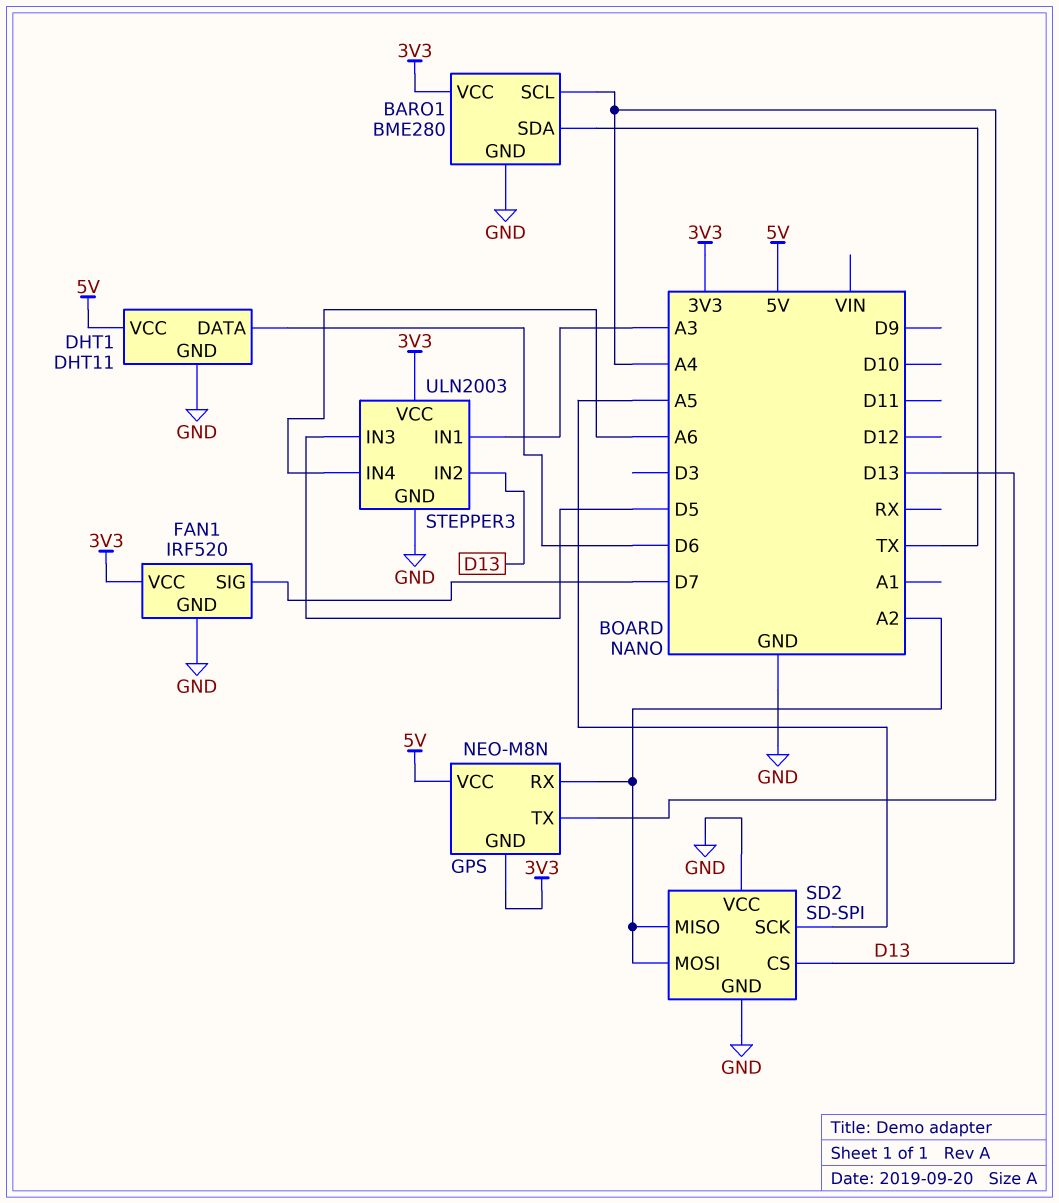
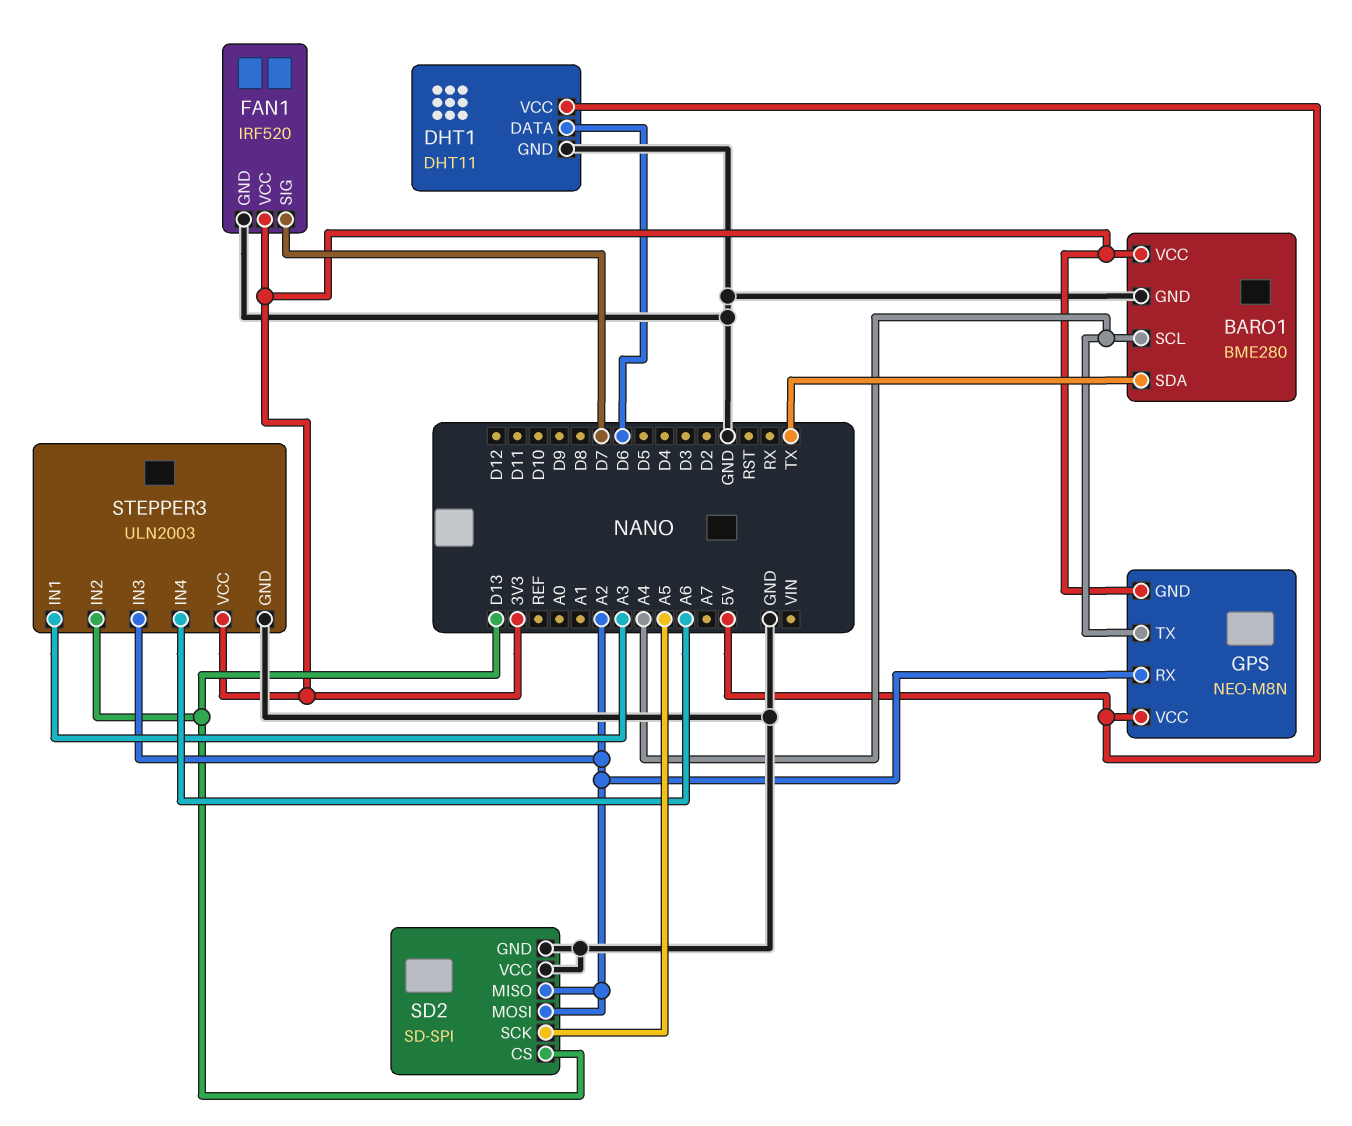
STEPPER3 pin IN3: D5 -> A2

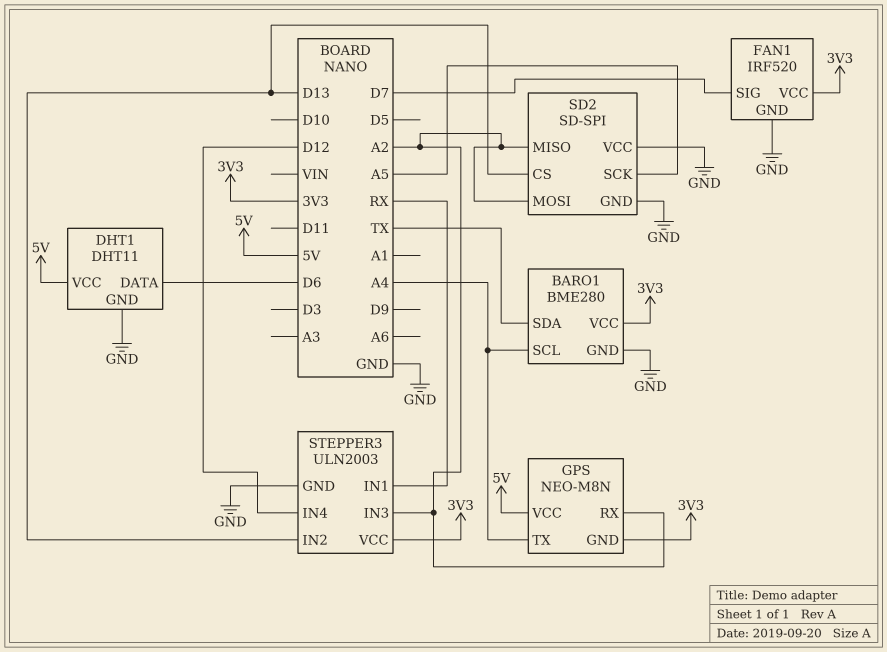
STEPPER3 pin IN1: A3 -> RX
STEPPER3 pin IN4: A6 -> D12

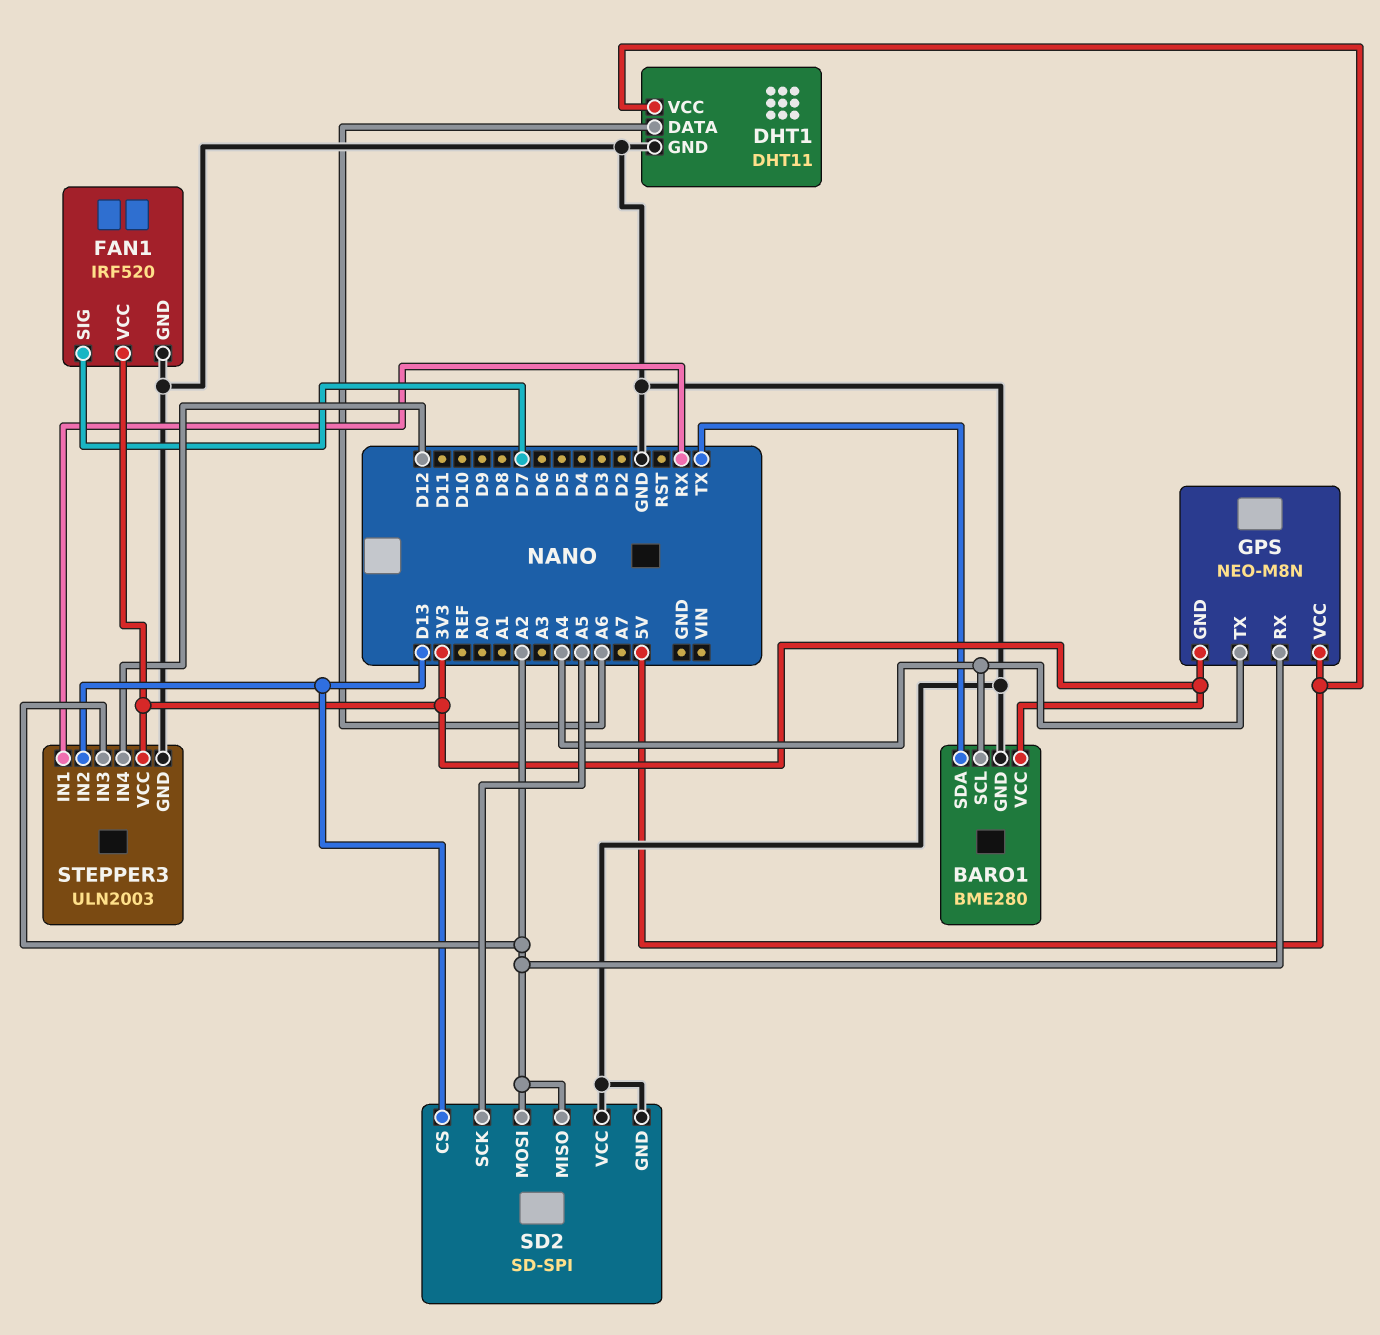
DHT1 pin DATA: D6 -> A6

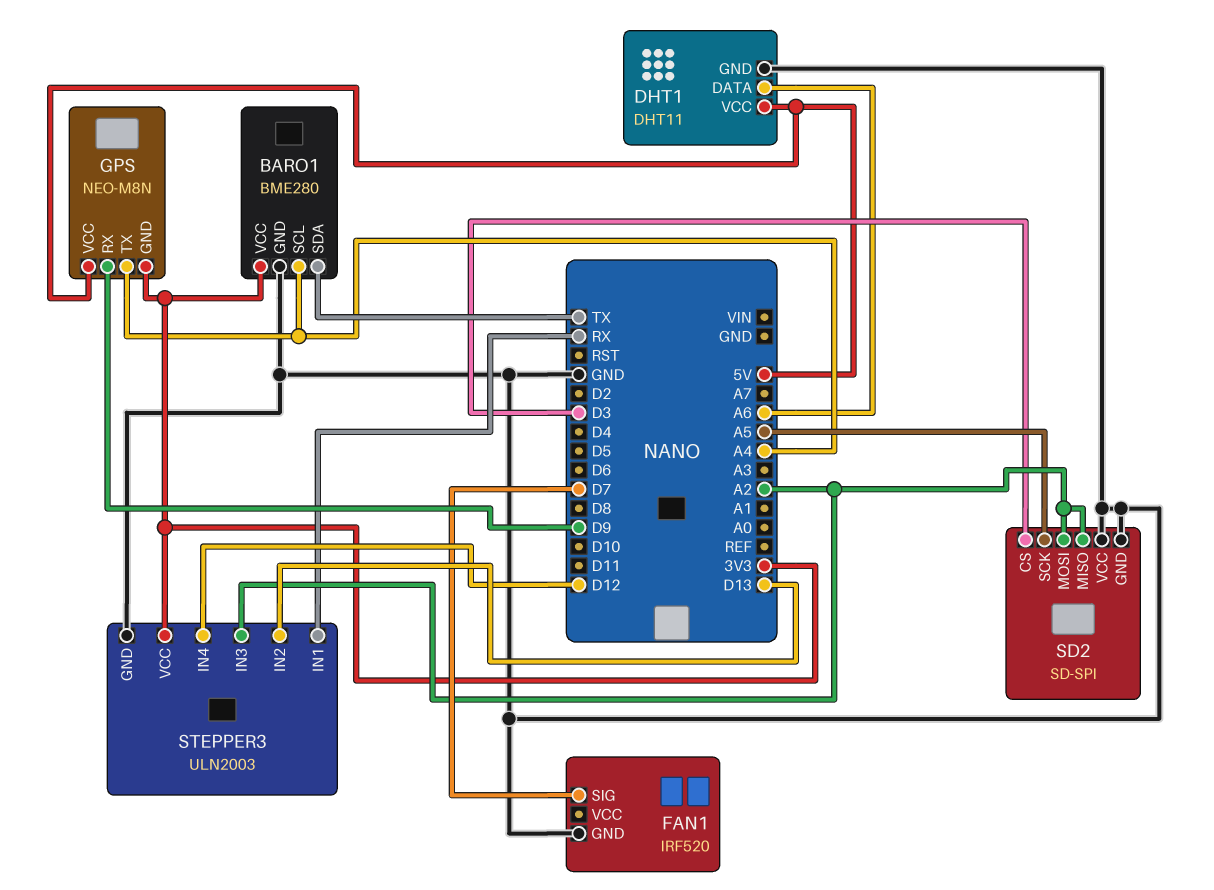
FAN1 pin VCC: 3V3 -> none
GPS pin RX: A2 -> D9
SD2 pin CS: D13 -> D3

